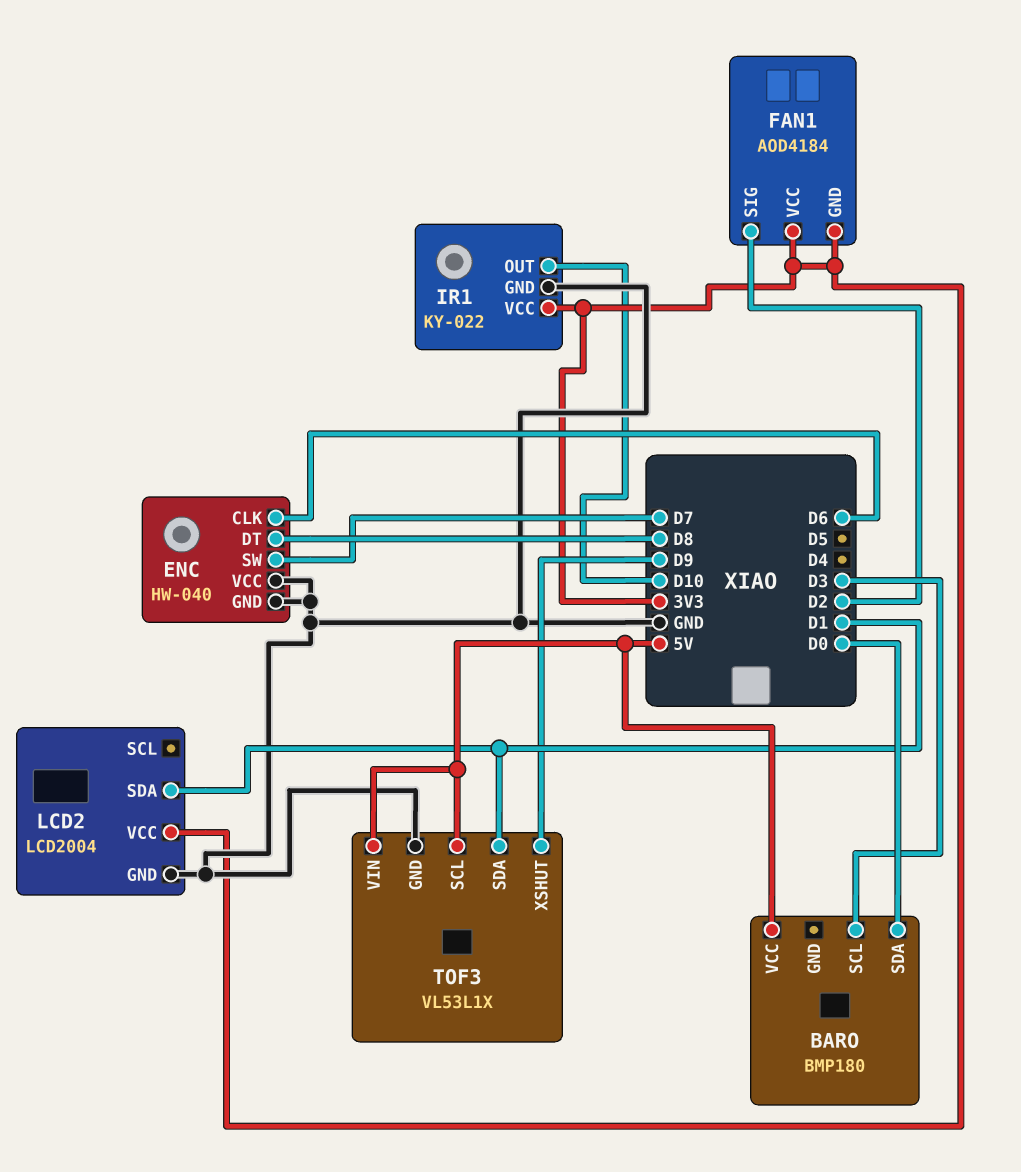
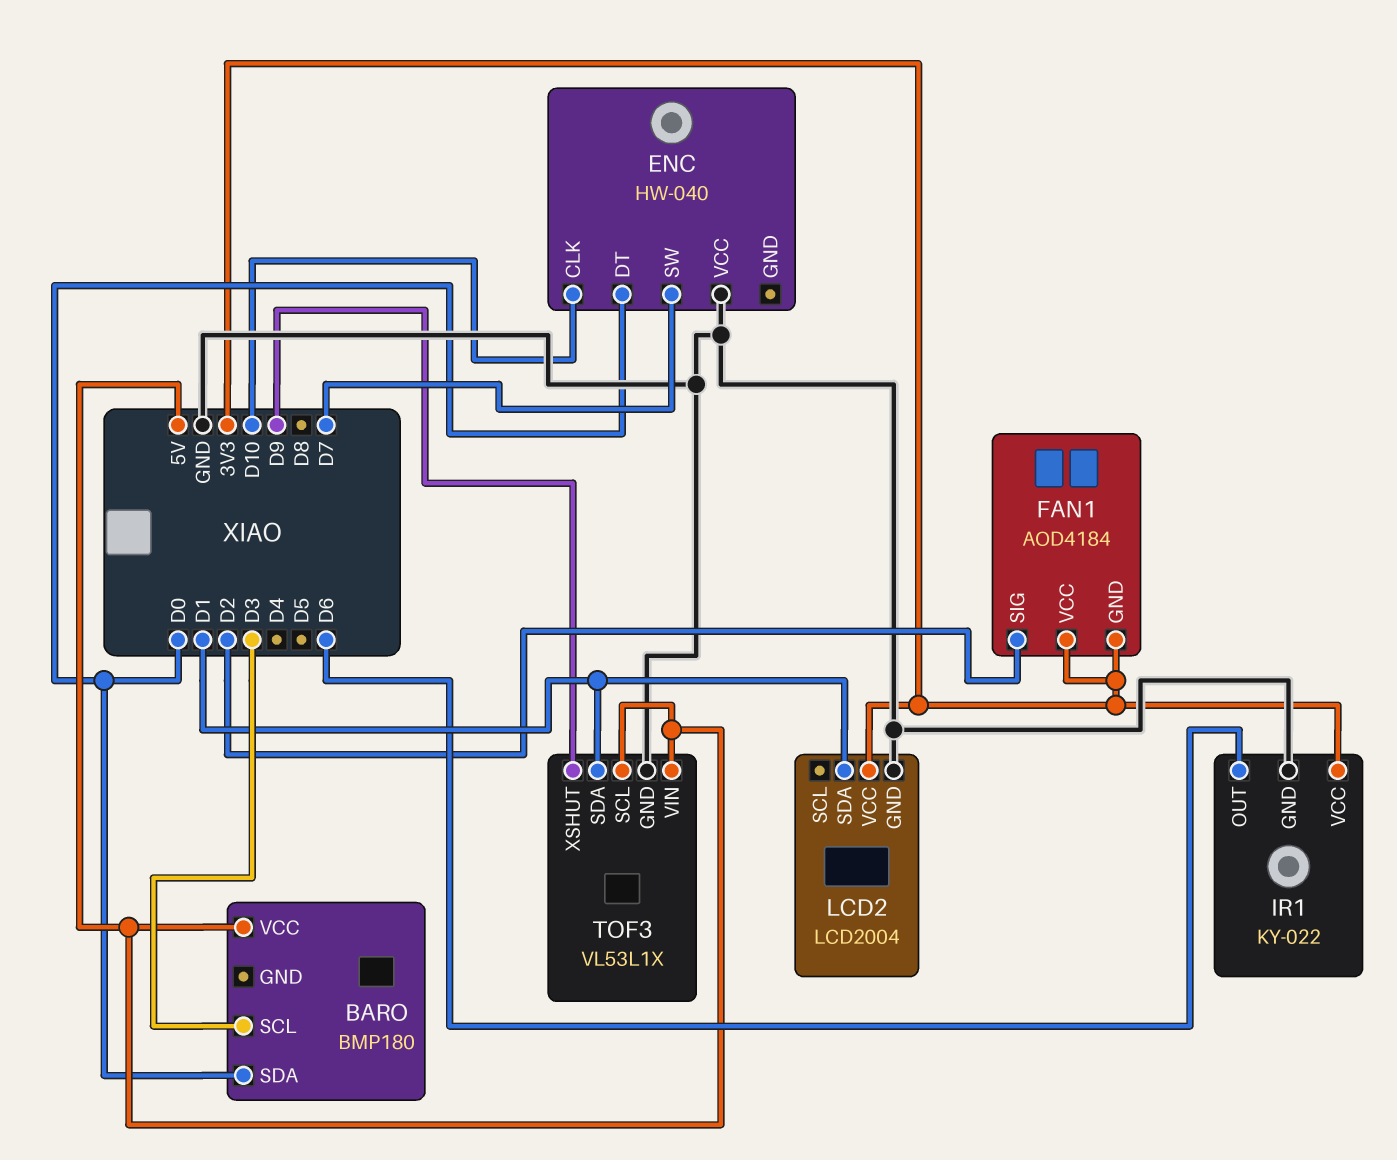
ENC pin CLK: D6 -> D10
ENC pin DT: D8 -> D0
ENC pin GND: GND -> none
IR1 pin OUT: D10 -> D6

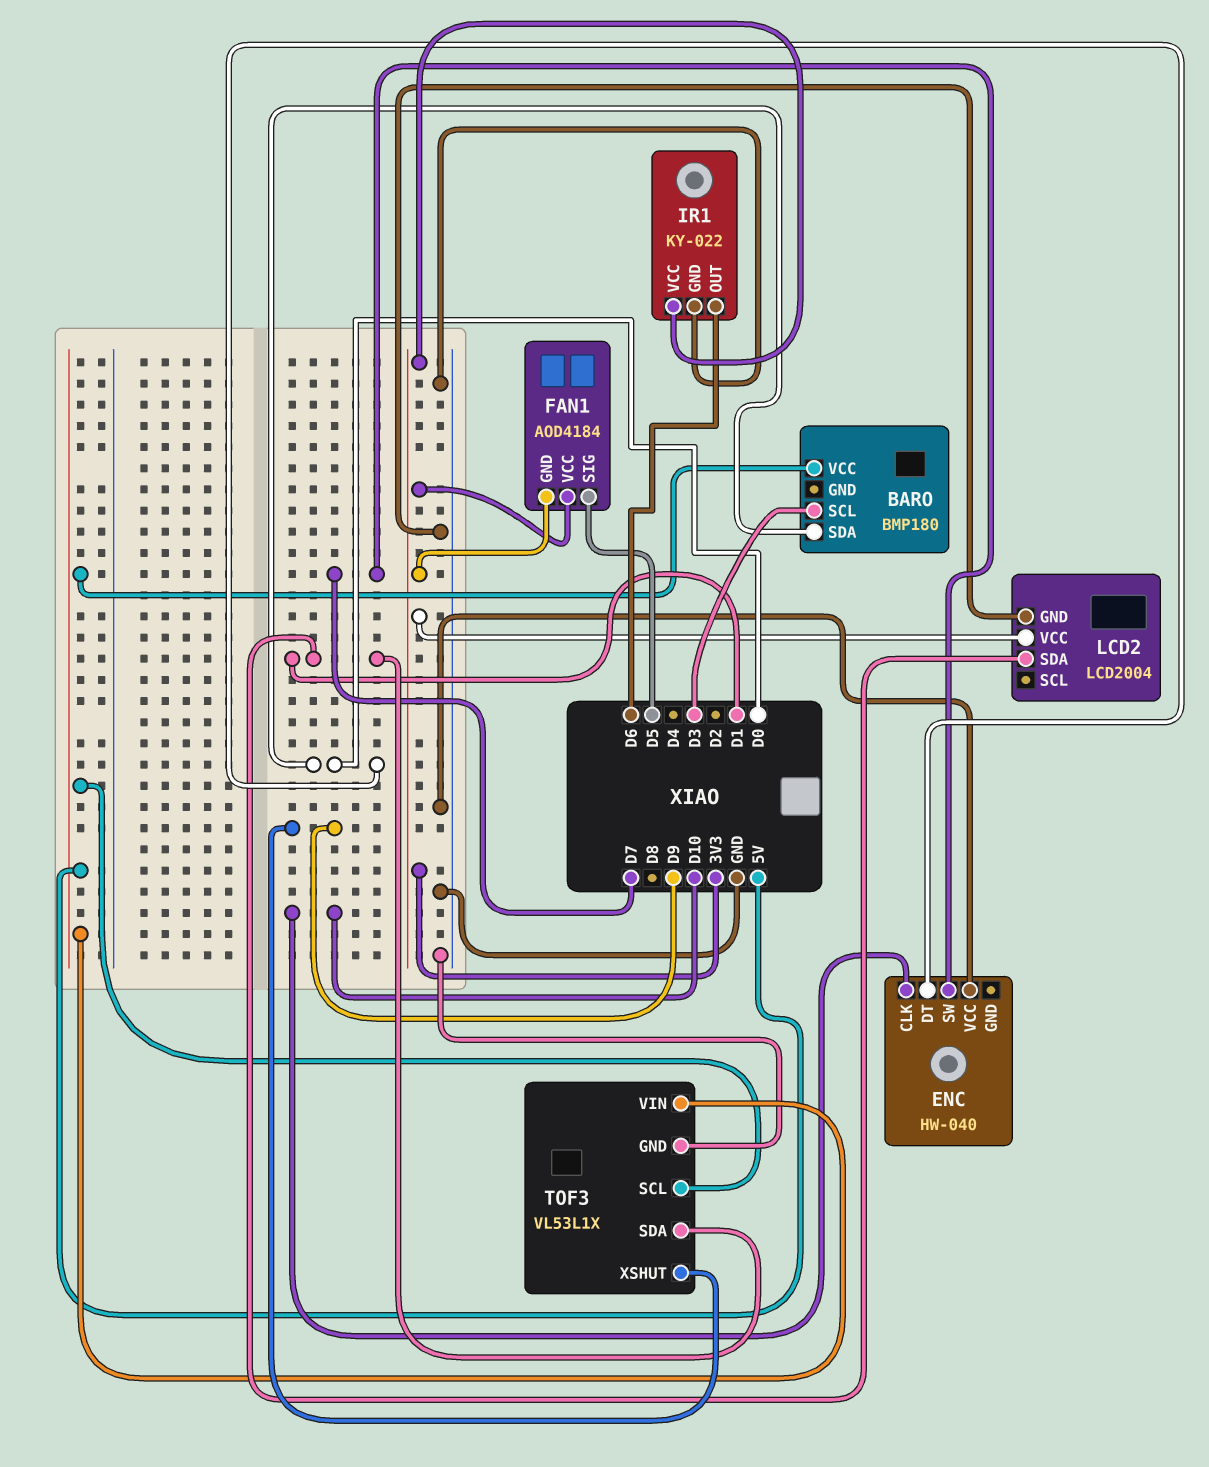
FAN1 pin SIG: D2 -> D5

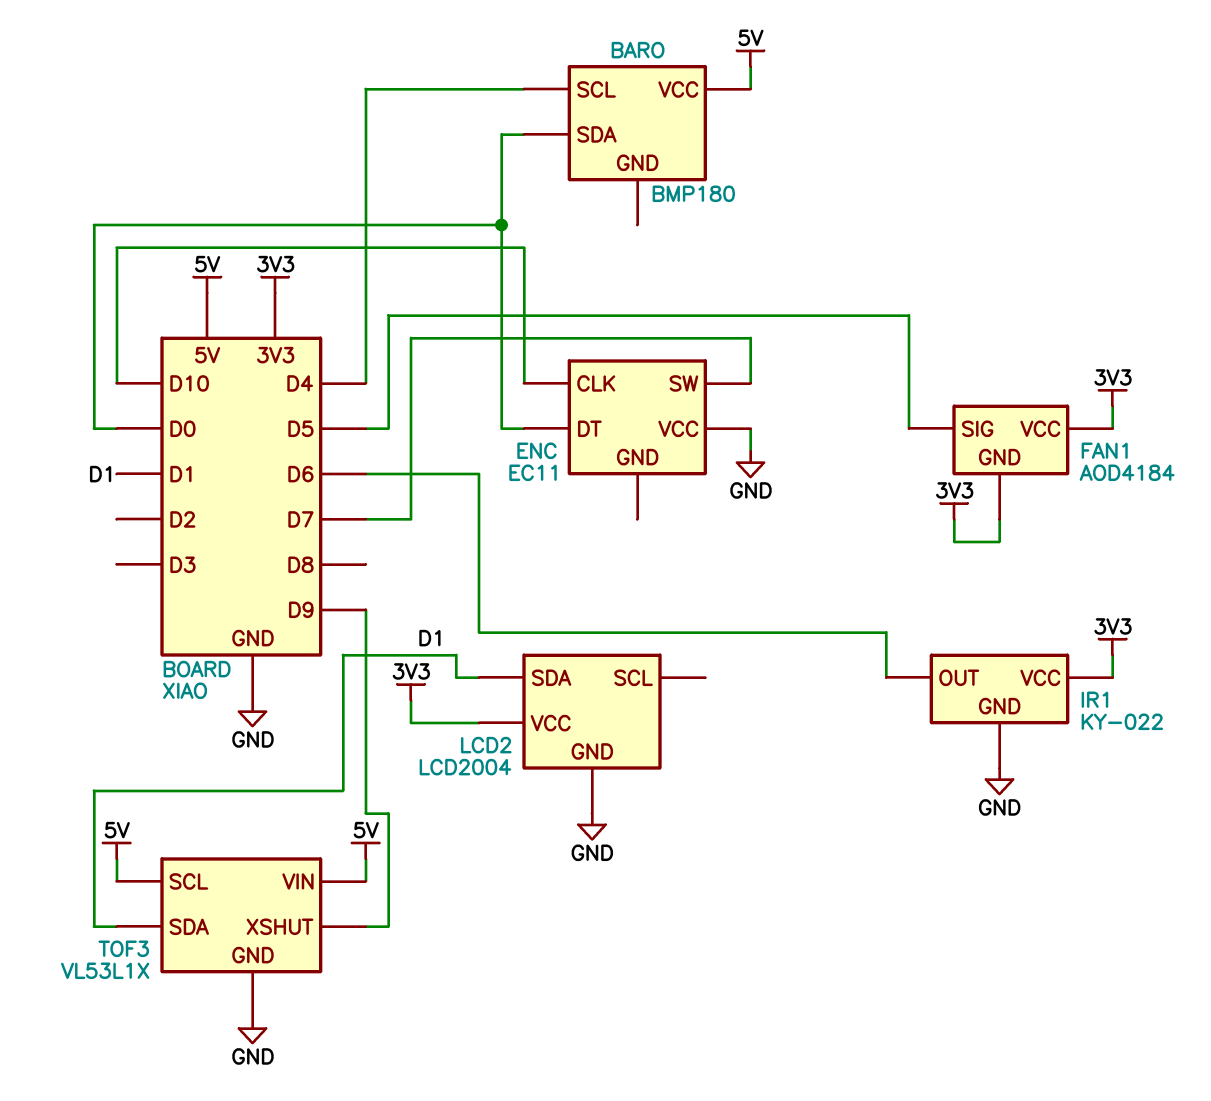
BARO pin SCL: D3 -> D4
ENC: HW-040 -> EC11

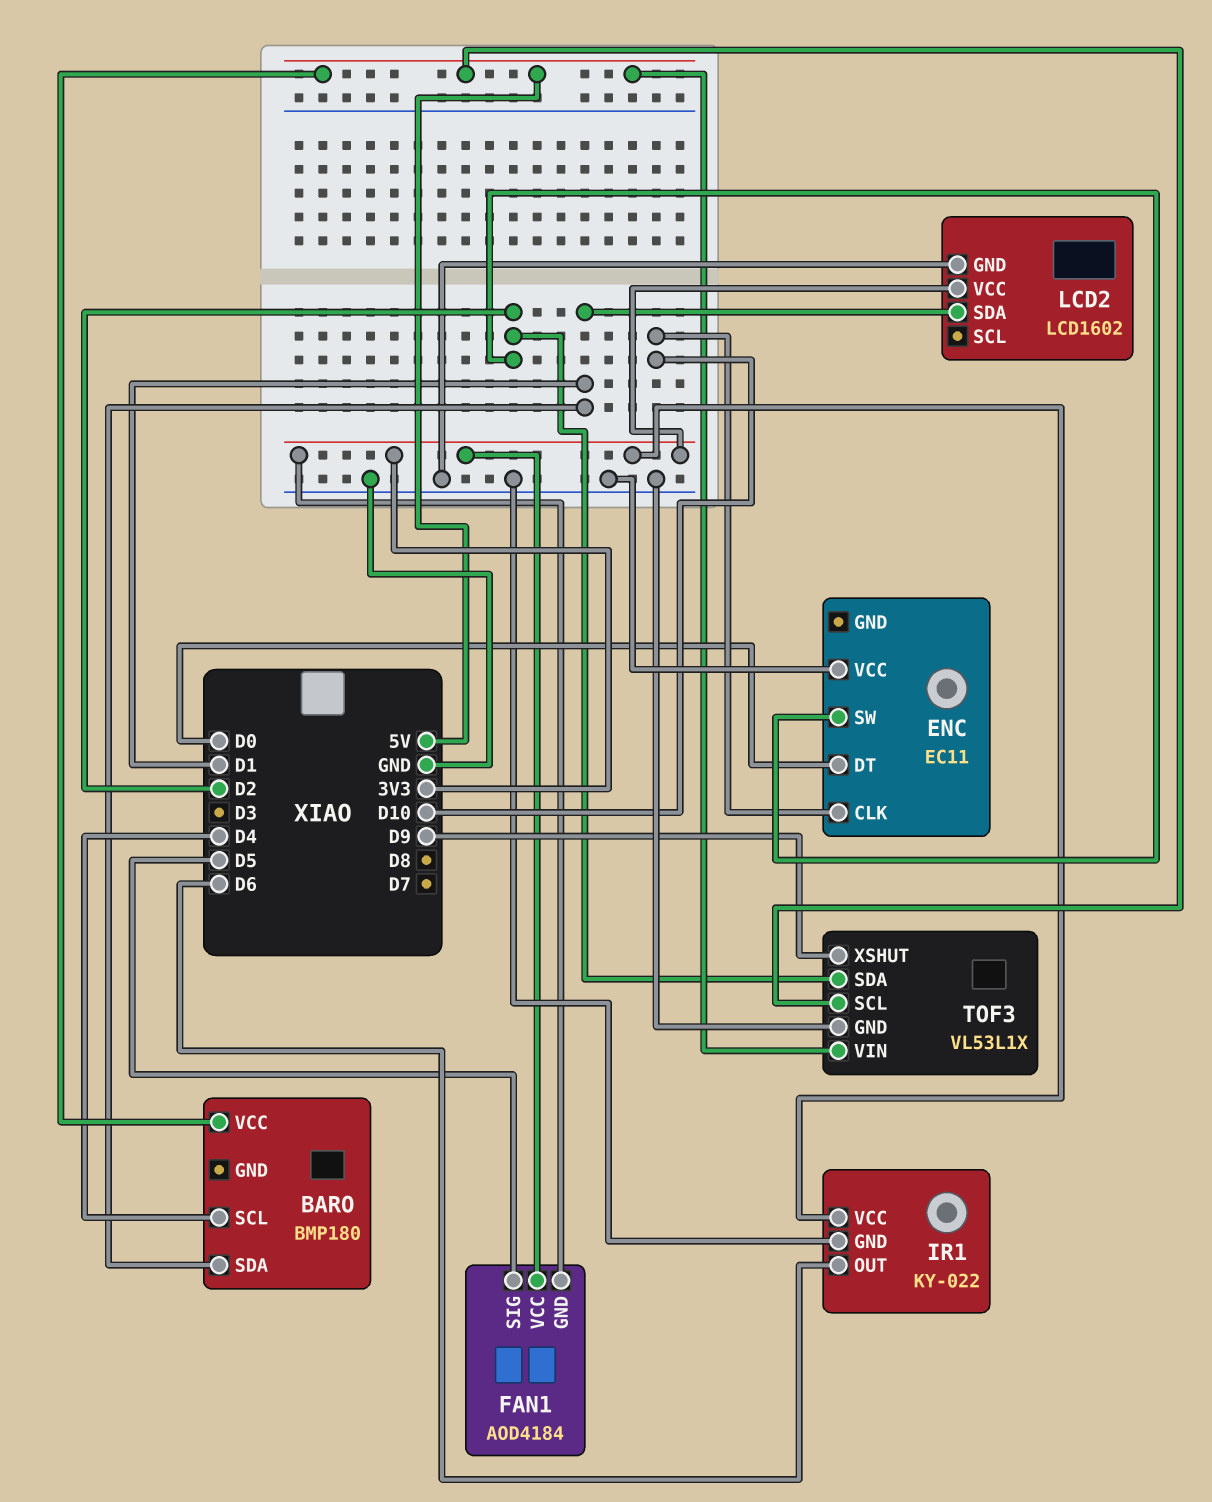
BARO pin SDA: D0 -> D1
ENC pin SW: D7 -> D2
LCD2: LCD2004 -> LCD1602
TOF3 pin SDA: D1 -> D2

